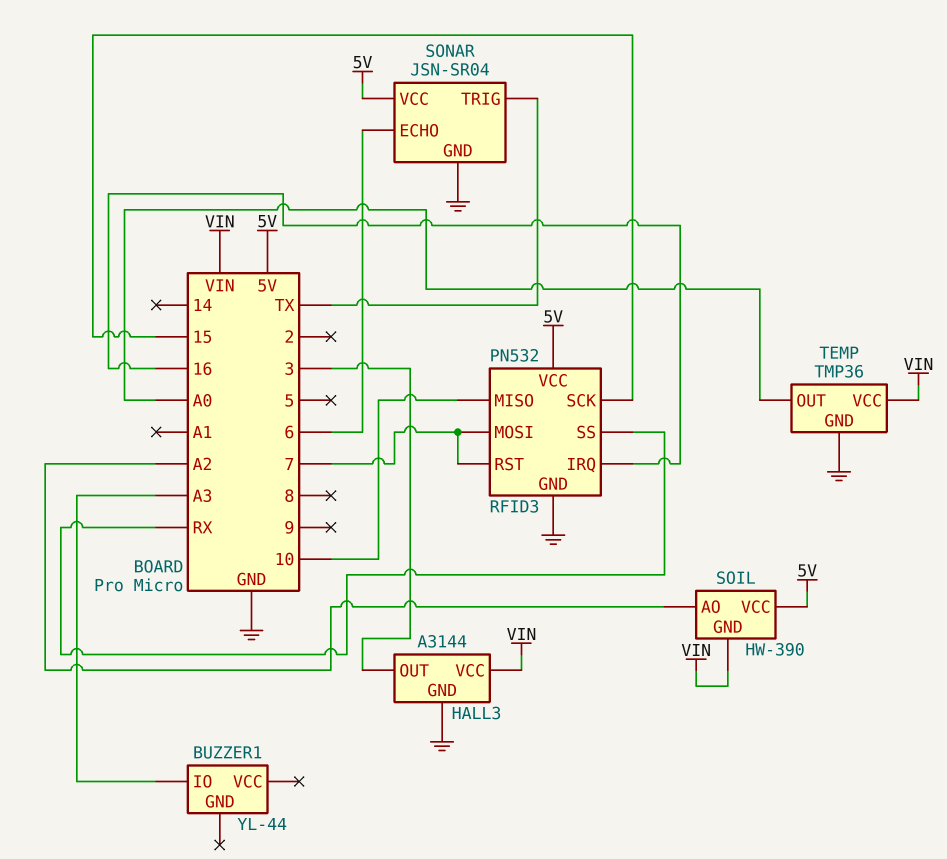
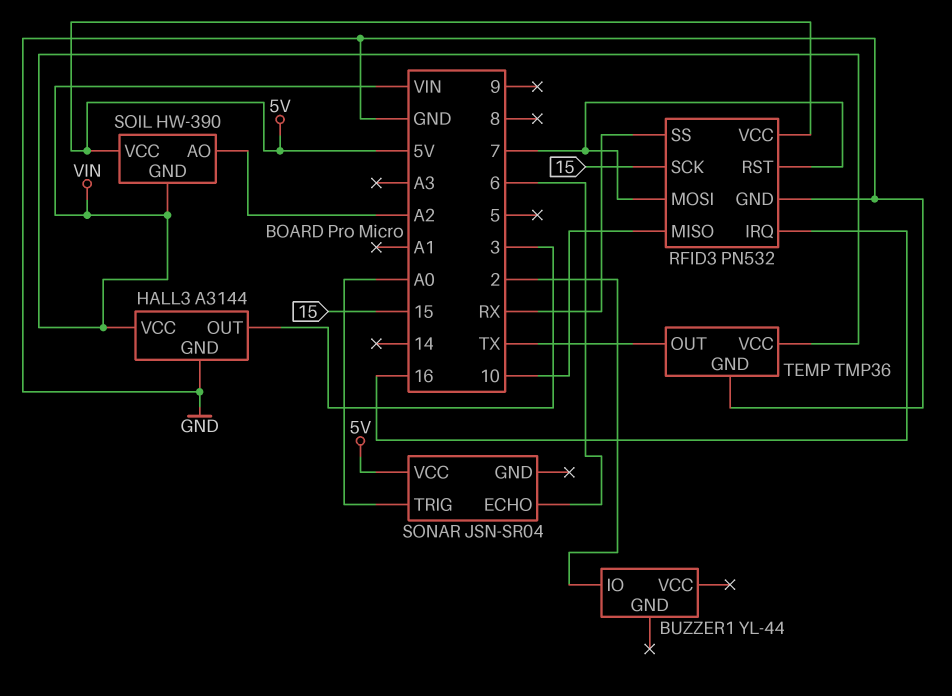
BUZZER1 pin IO: A3 -> 2
SONAR pin GND: GND -> none
SONAR pin TRIG: TX -> A0
TEMP pin OUT: A0 -> TX

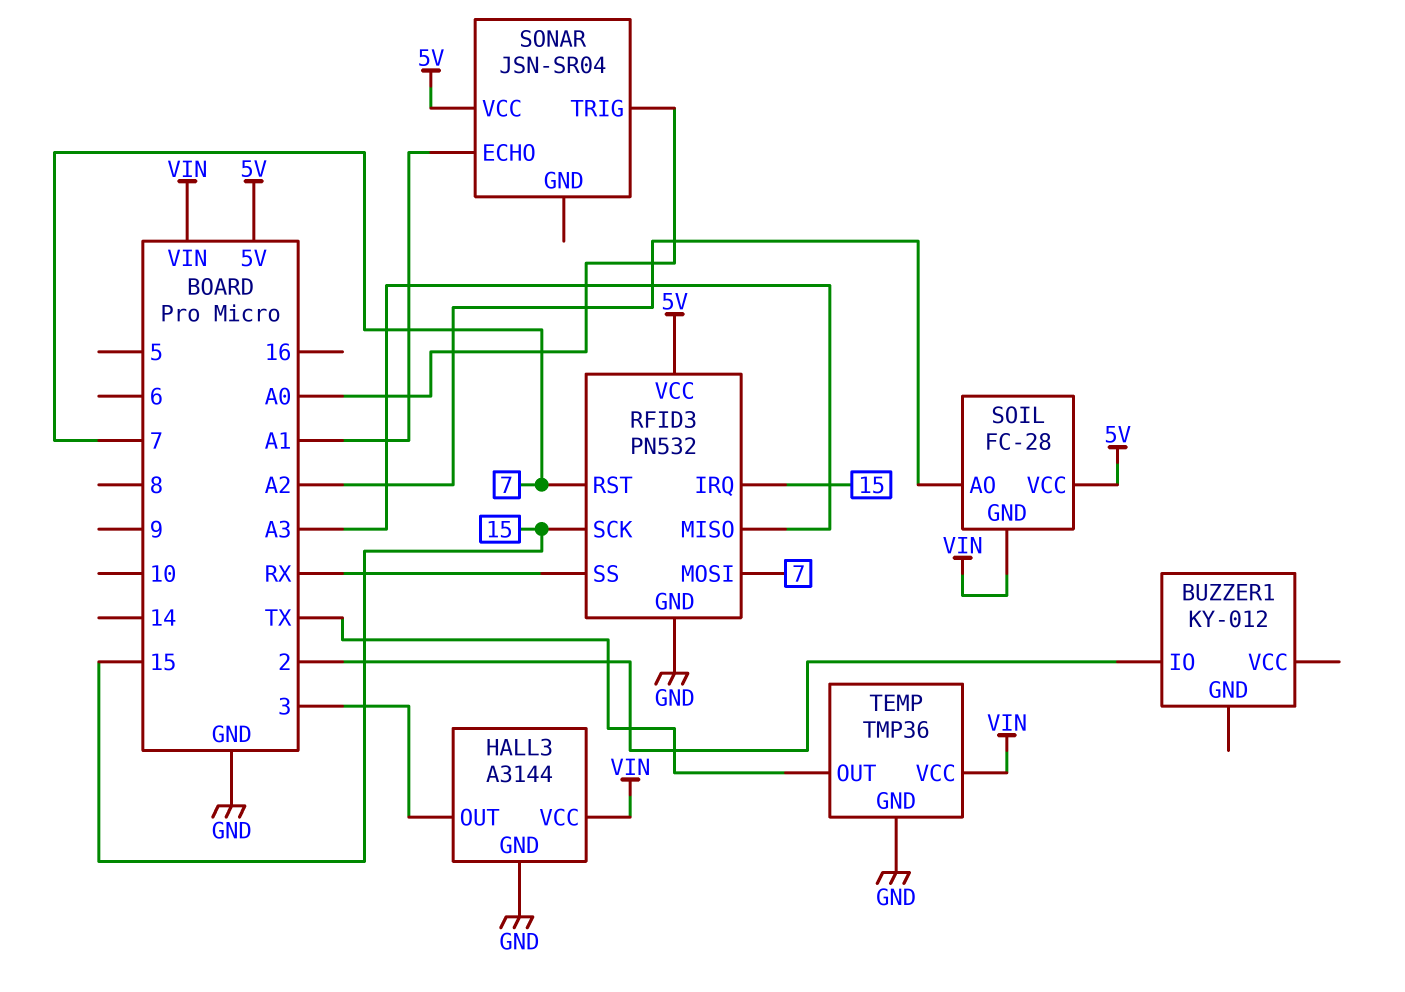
BUZZER1: YL-44 -> KY-012
RFID3 pin IRQ: 16 -> 15
RFID3 pin MISO: 10 -> A3
SOIL: HW-390 -> FC-28
SONAR pin ECHO: 6 -> A1

